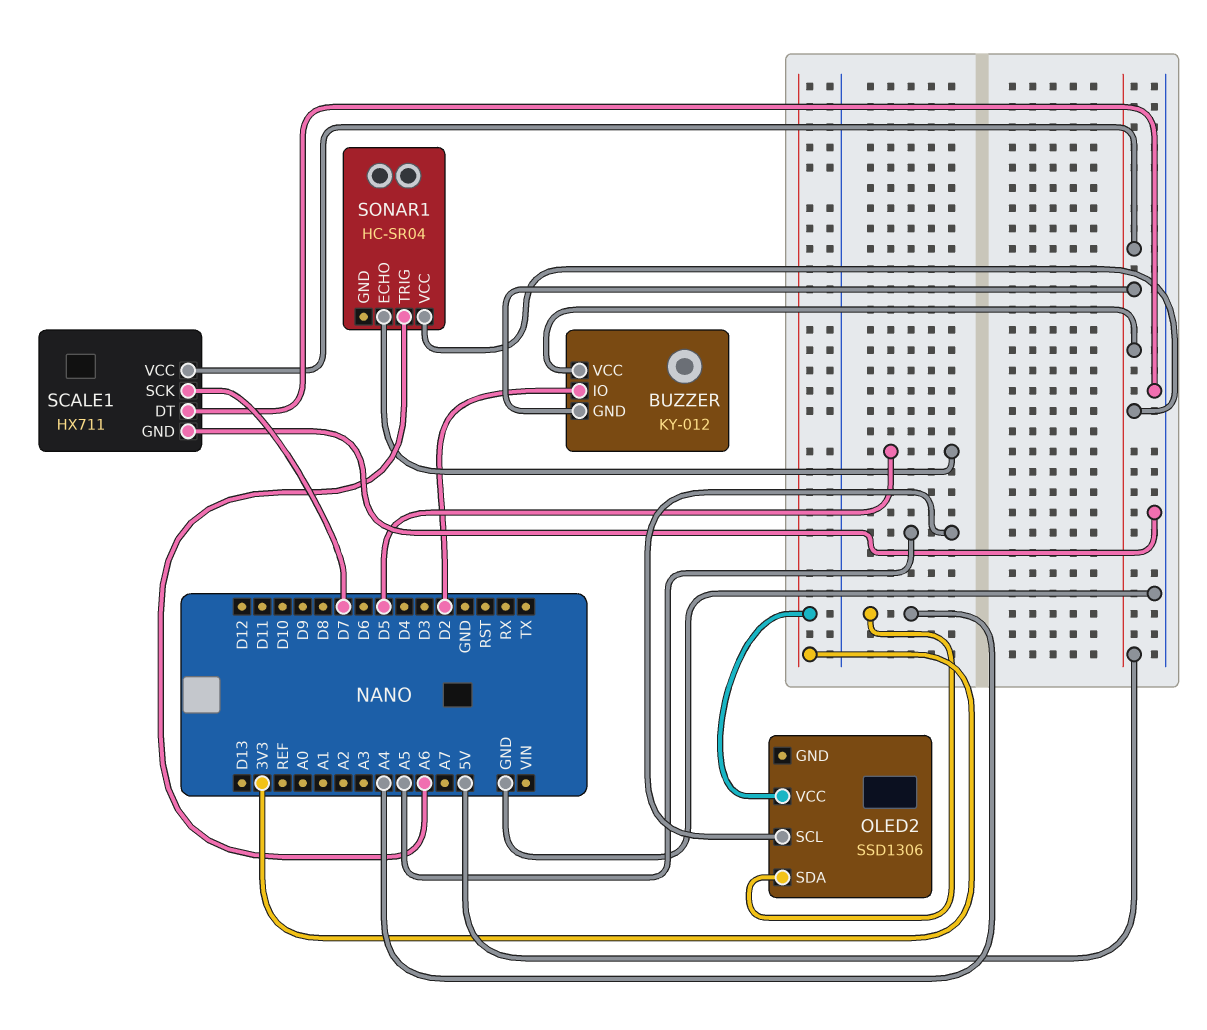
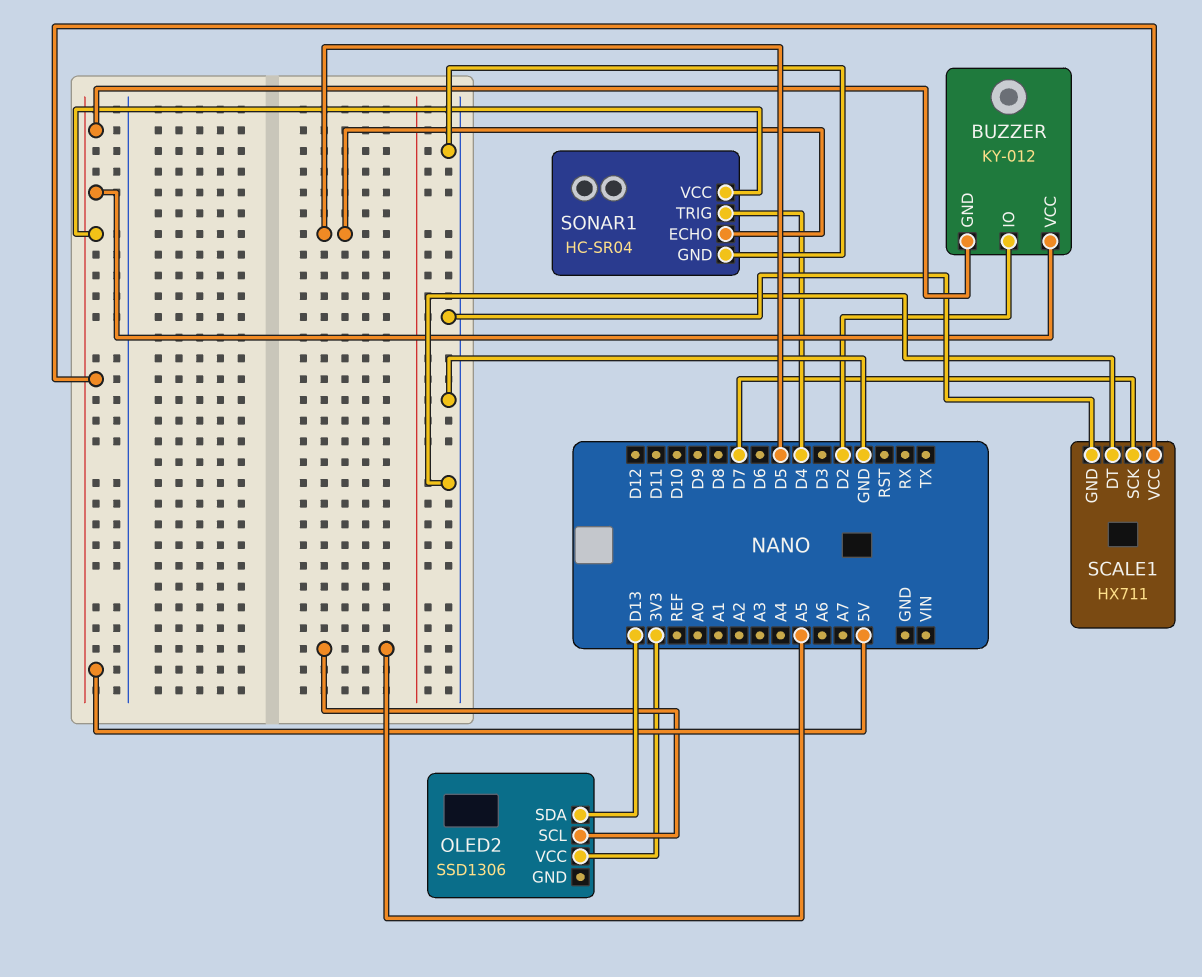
OLED2 pin SDA: A4 -> D13
SONAR1 pin GND: none -> GND
SONAR1 pin TRIG: A6 -> D4

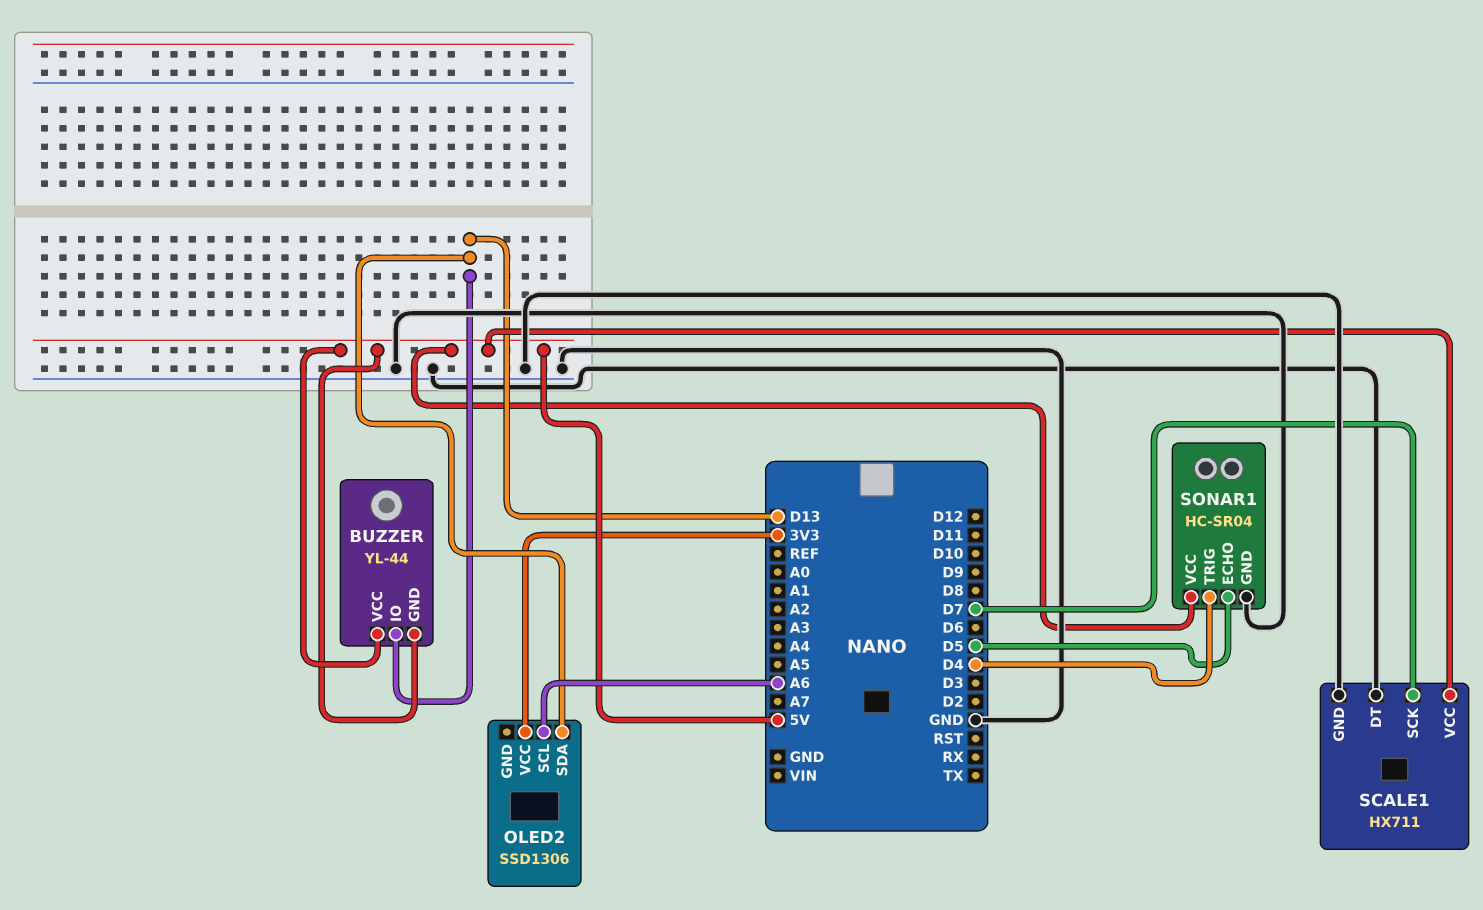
BUZZER: KY-012 -> YL-44
BUZZER pin IO: D2 -> D13
OLED2 pin SCL: A5 -> A6

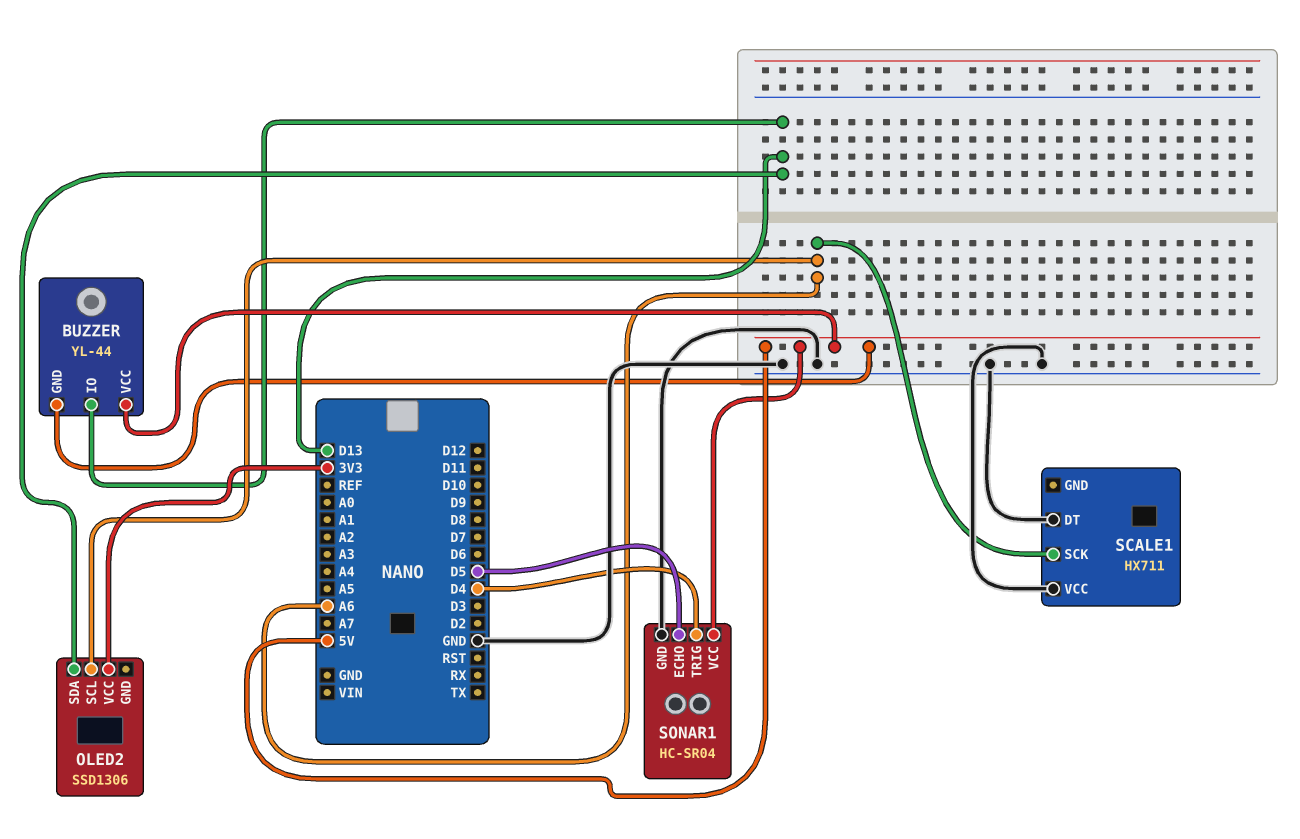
SCALE1 pin GND: GND -> none
SCALE1 pin SCK: D7 -> A6
SCALE1 pin VCC: 5V -> GND

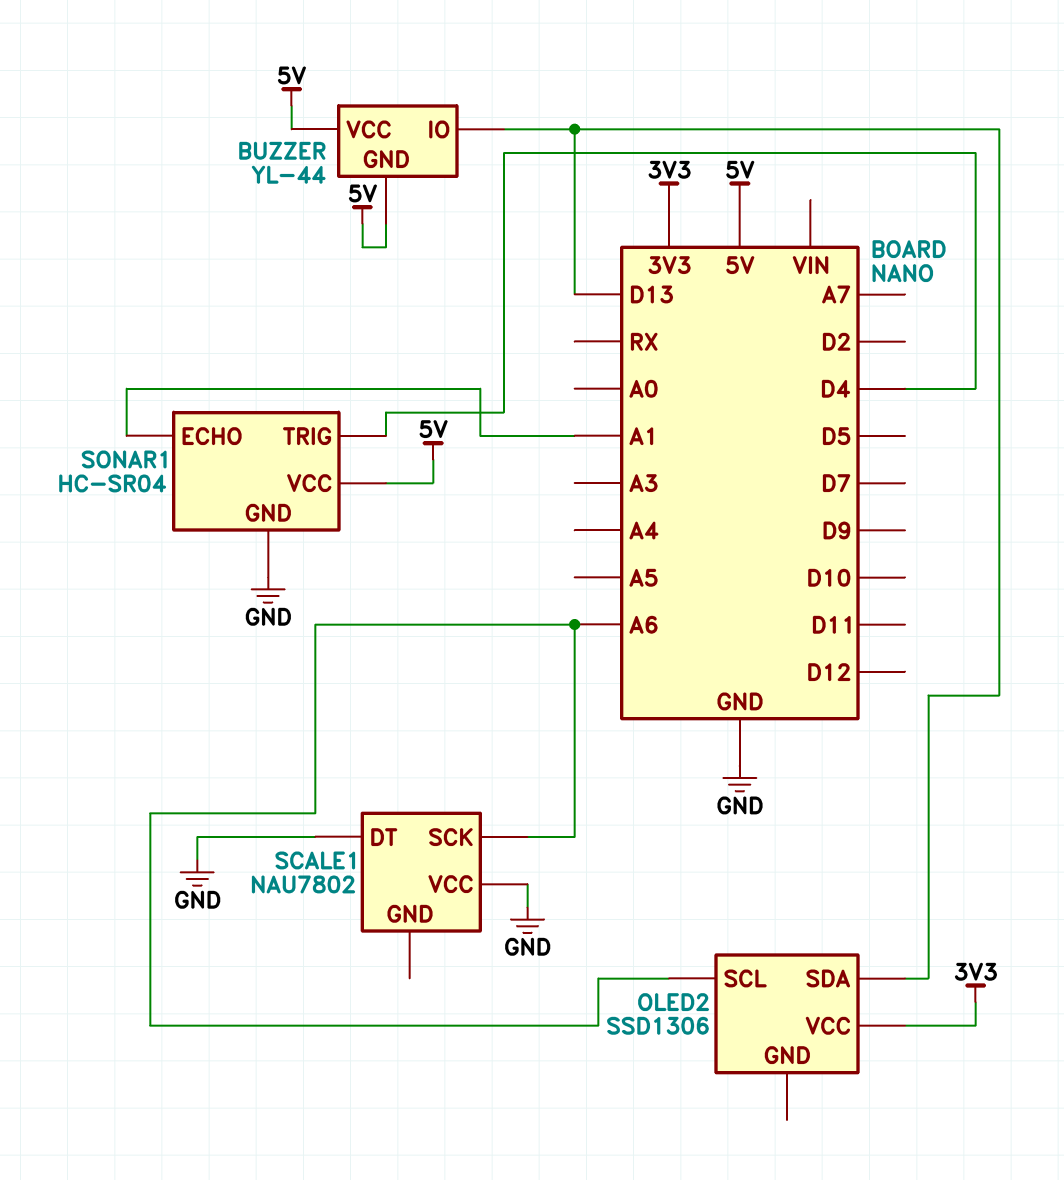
SCALE1: HX711 -> NAU7802
SONAR1 pin ECHO: D5 -> A1

